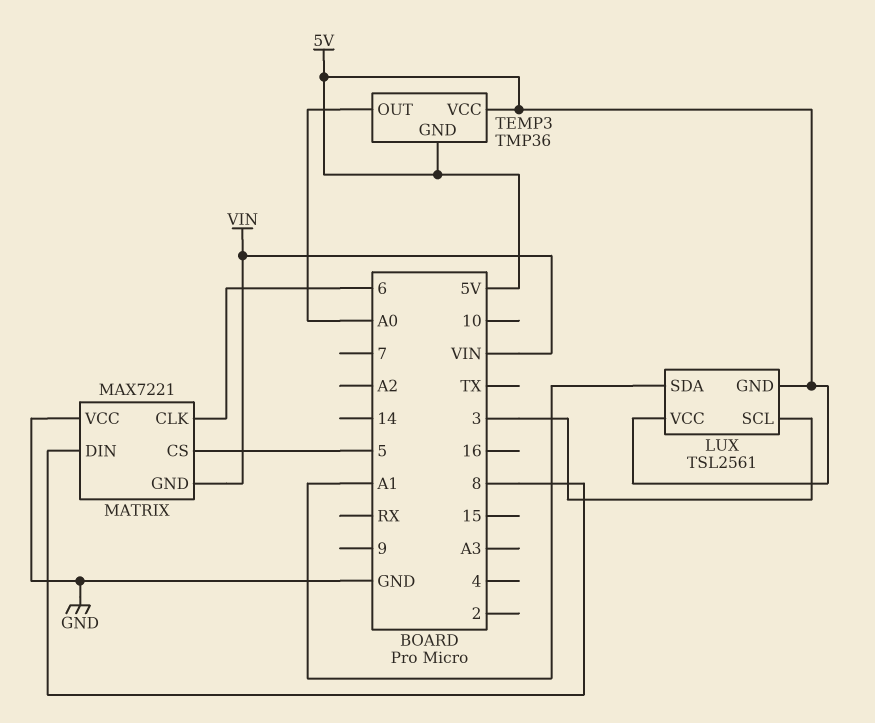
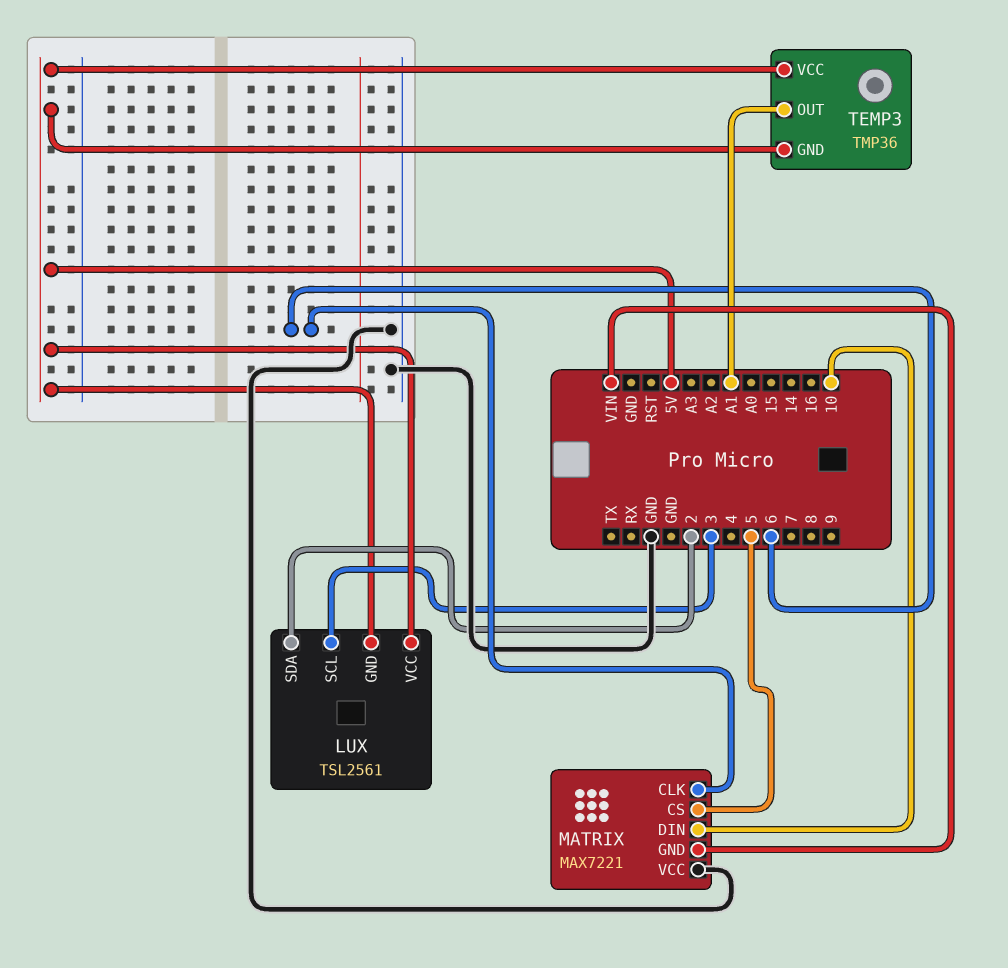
LUX pin SDA: A1 -> 2
MATRIX pin DIN: 8 -> 10
TEMP3 pin OUT: A0 -> A1

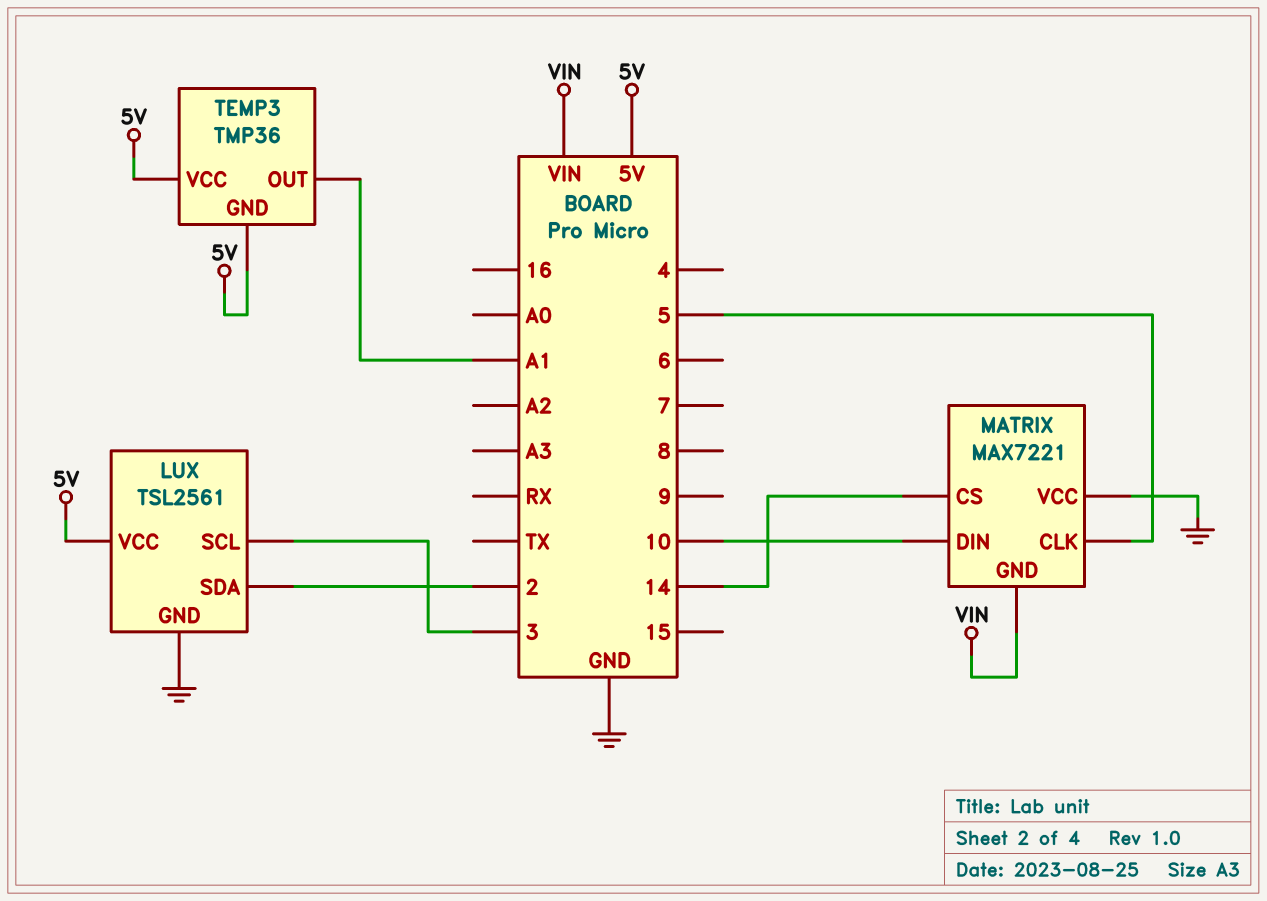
LUX pin GND: 5V -> GND
MATRIX pin CLK: 6 -> 5
MATRIX pin CS: 5 -> 14

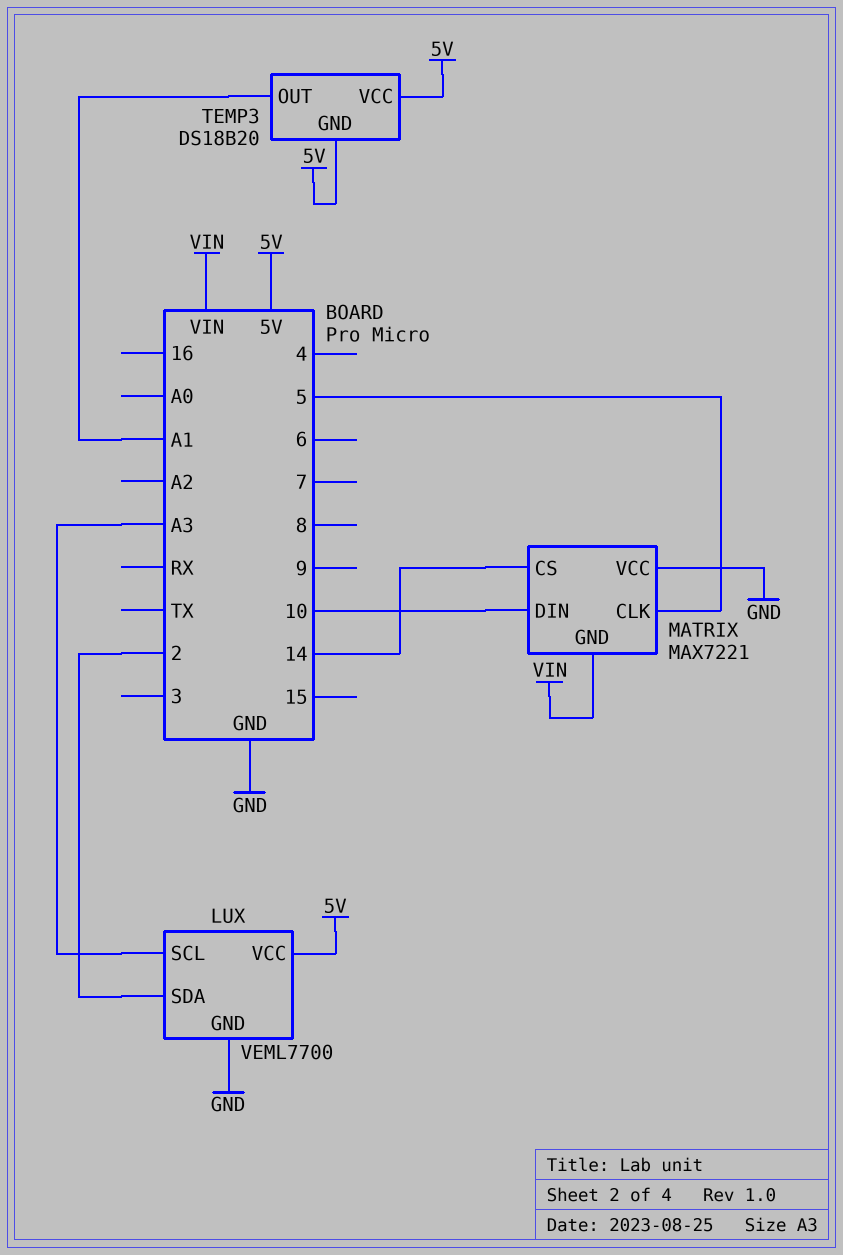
LUX: TSL2561 -> VEML7700
LUX pin SCL: 3 -> A3
TEMP3: TMP36 -> DS18B20

